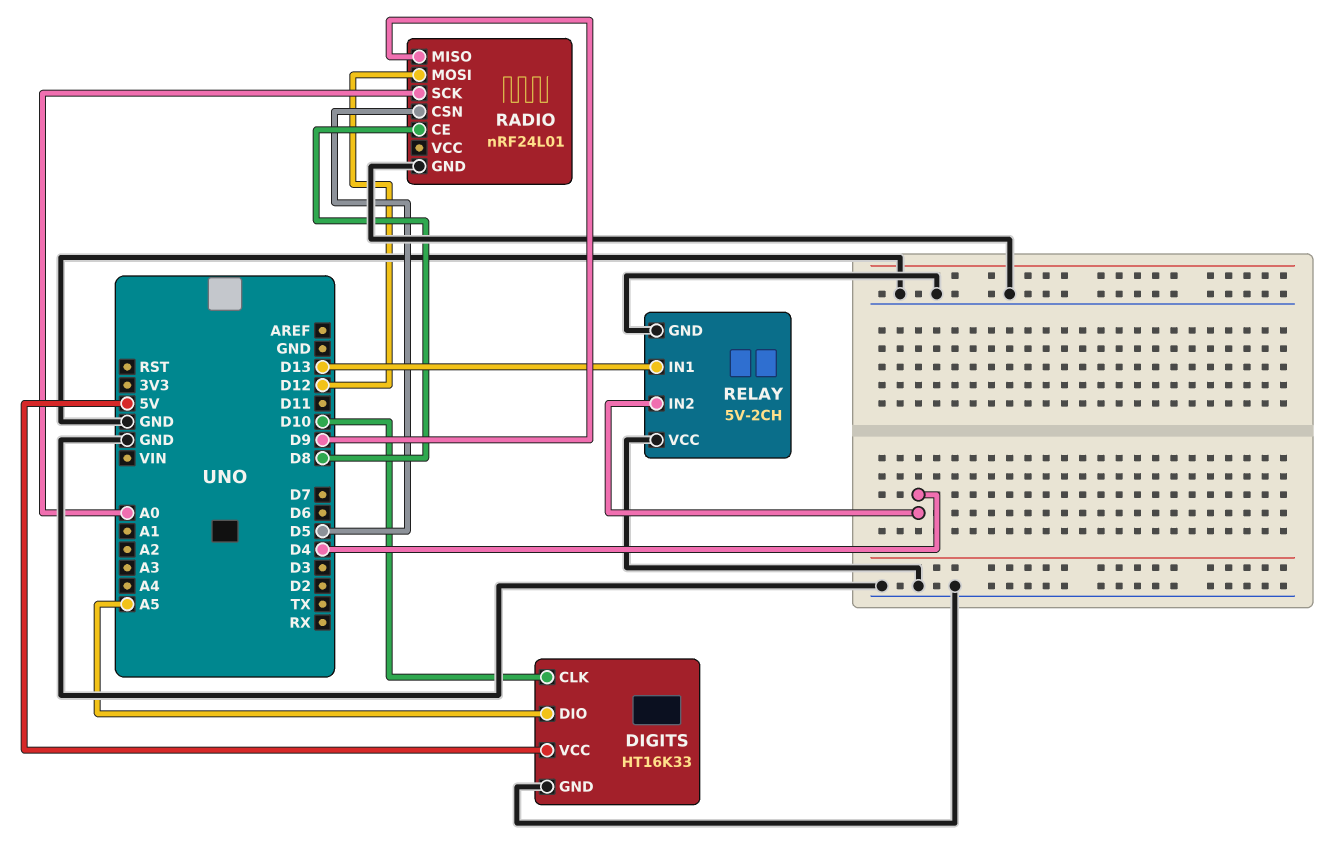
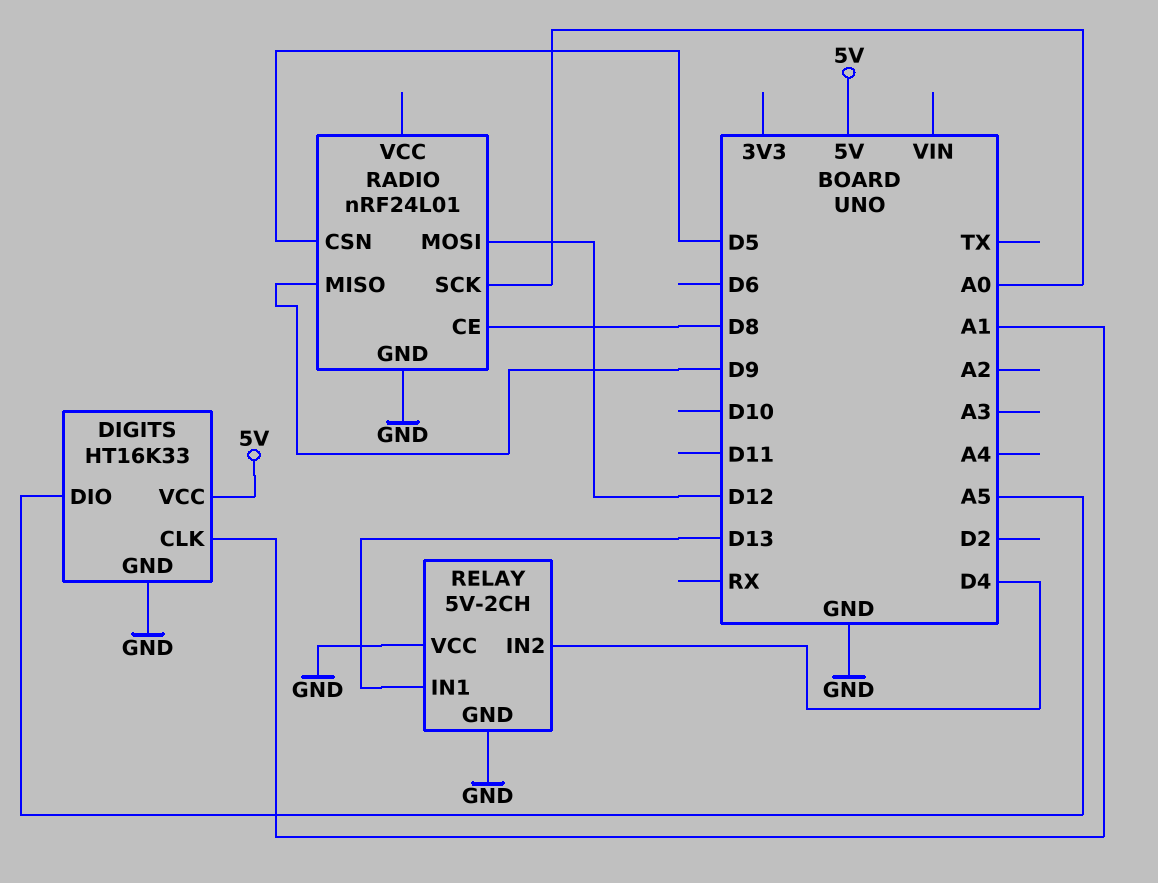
DIGITS pin CLK: D10 -> A1

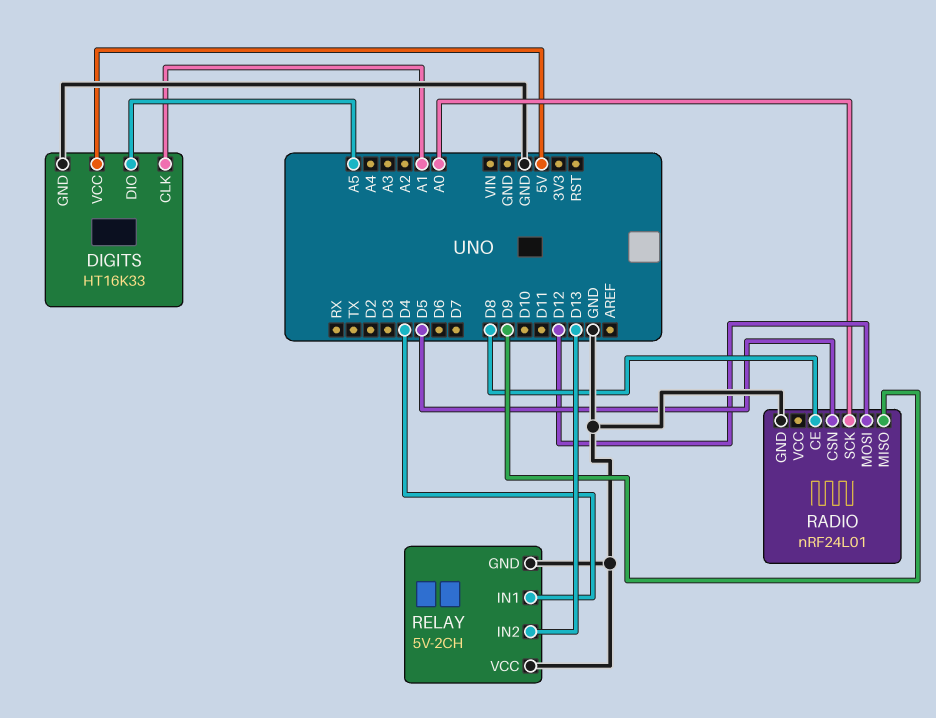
RELAY pin IN1: D13 -> D4
RELAY pin IN2: D4 -> D13

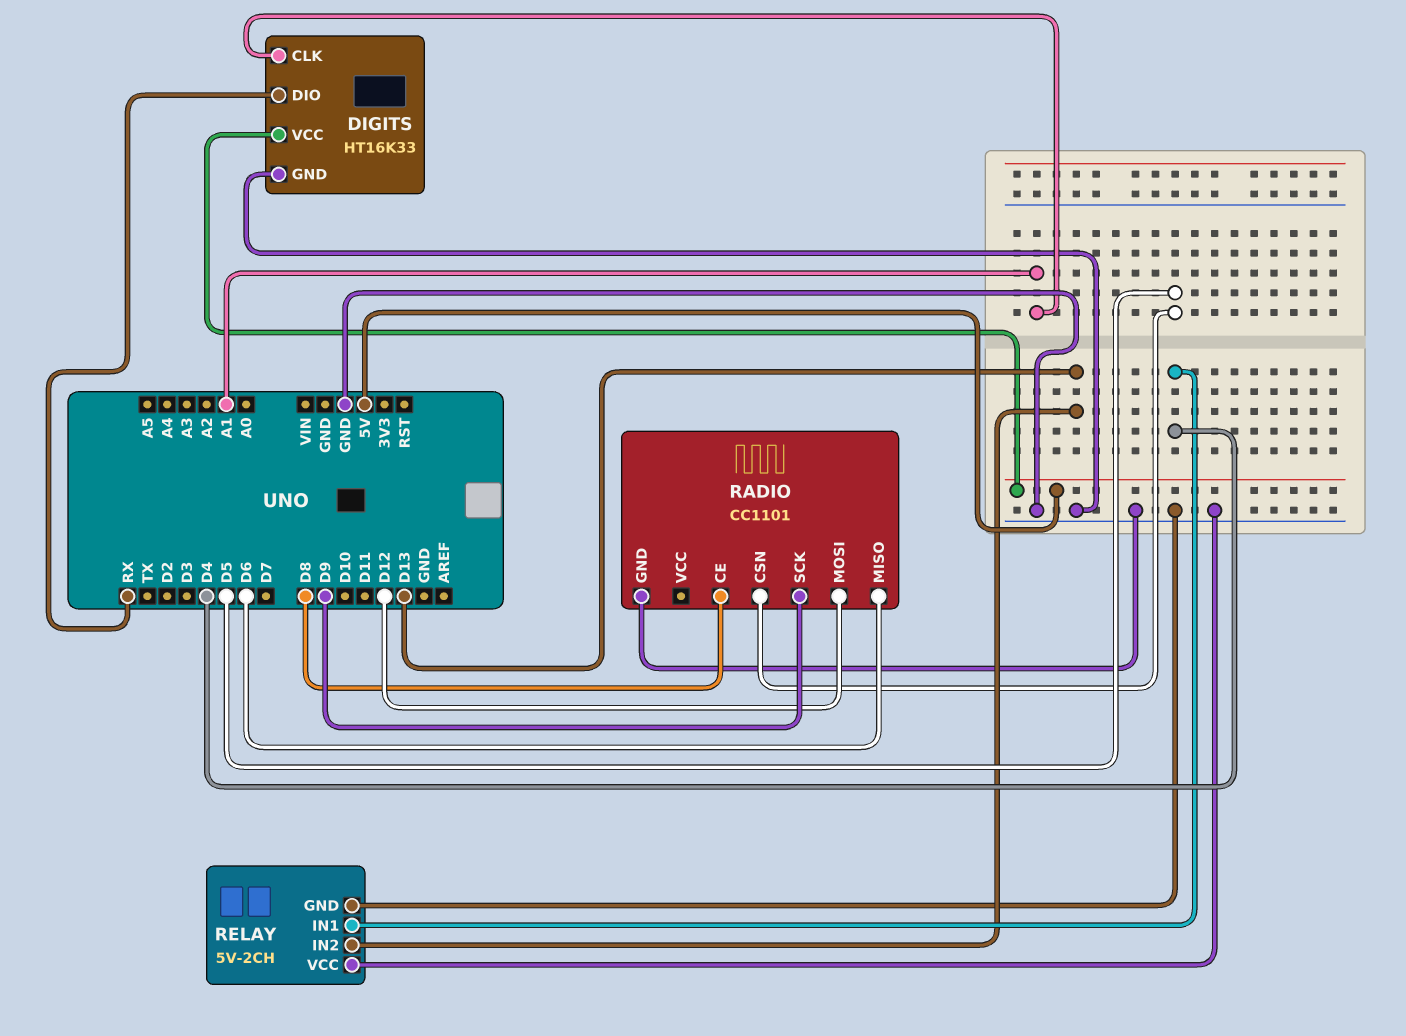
DIGITS pin DIO: A5 -> RX
RADIO: nRF24L01 -> CC1101
RADIO pin MISO: D9 -> D6
RADIO pin SCK: A0 -> D9

